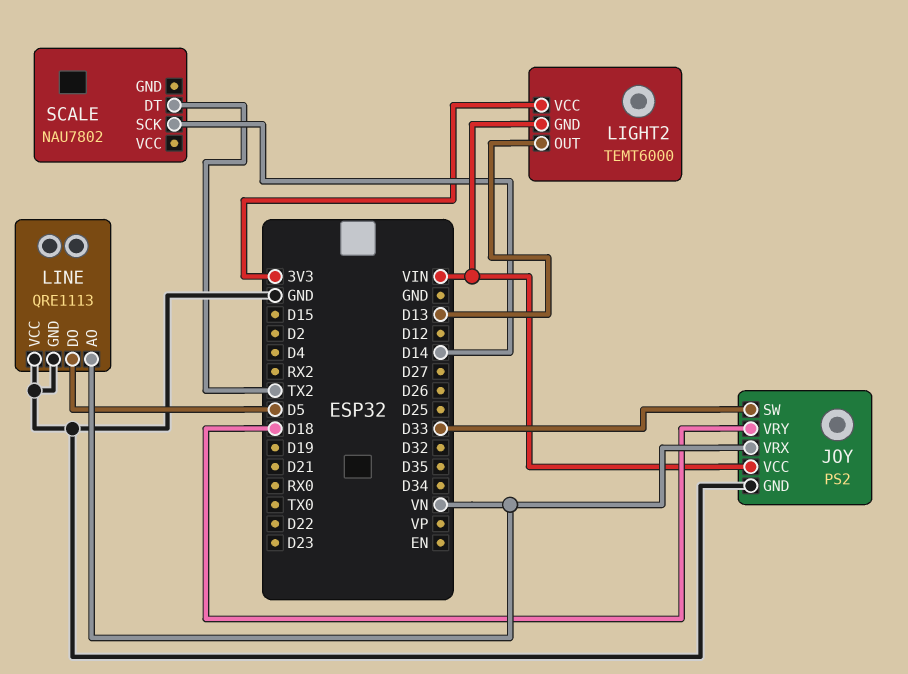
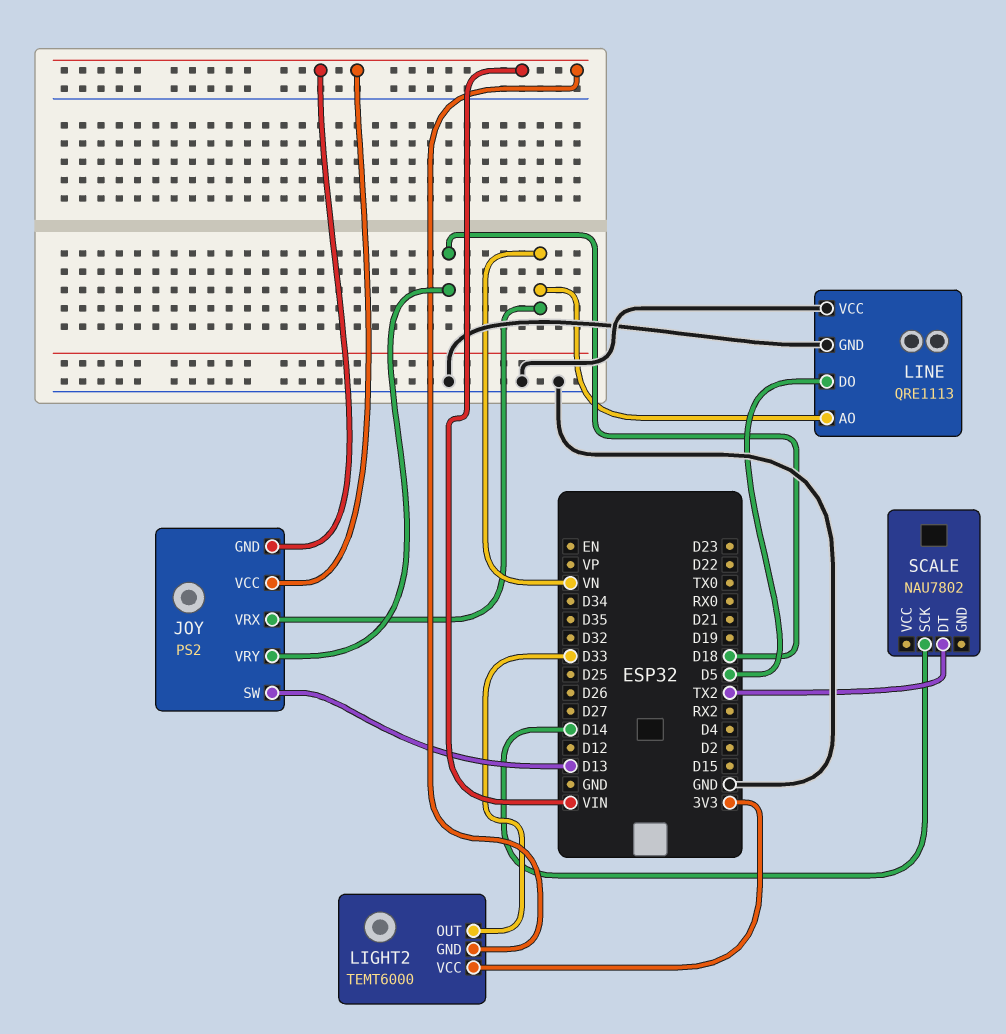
JOY pin GND: GND -> VIN
JOY pin SW: D33 -> D13
LIGHT2 pin OUT: D13 -> D33

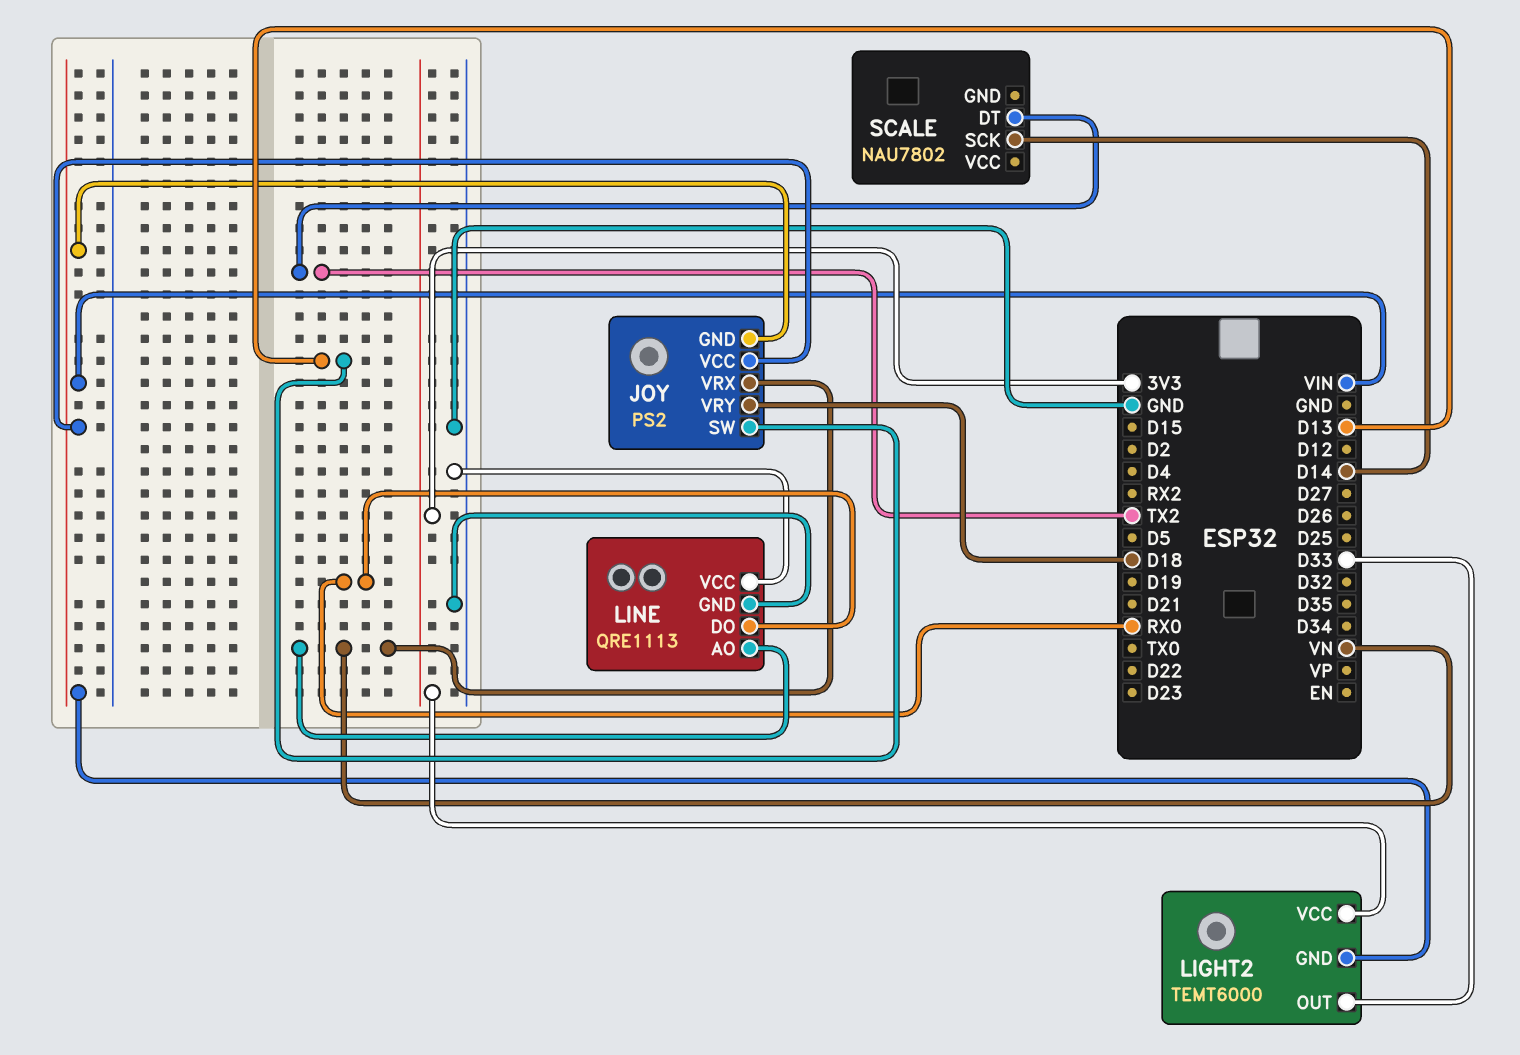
LINE pin DO: D5 -> RX0

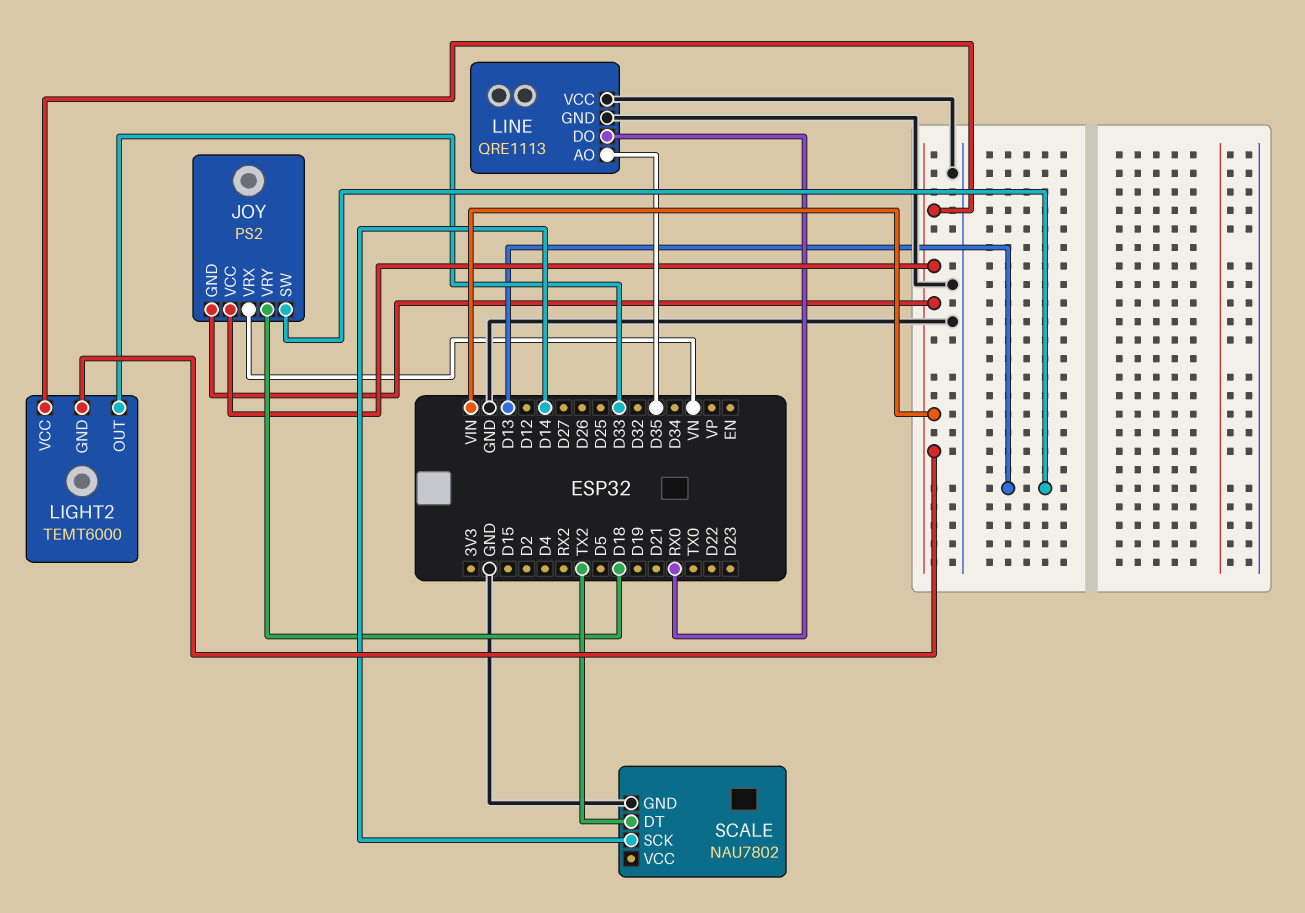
LIGHT2 pin VCC: 3V3 -> VIN
LINE pin AO: VN -> D35
SCALE pin GND: none -> GND

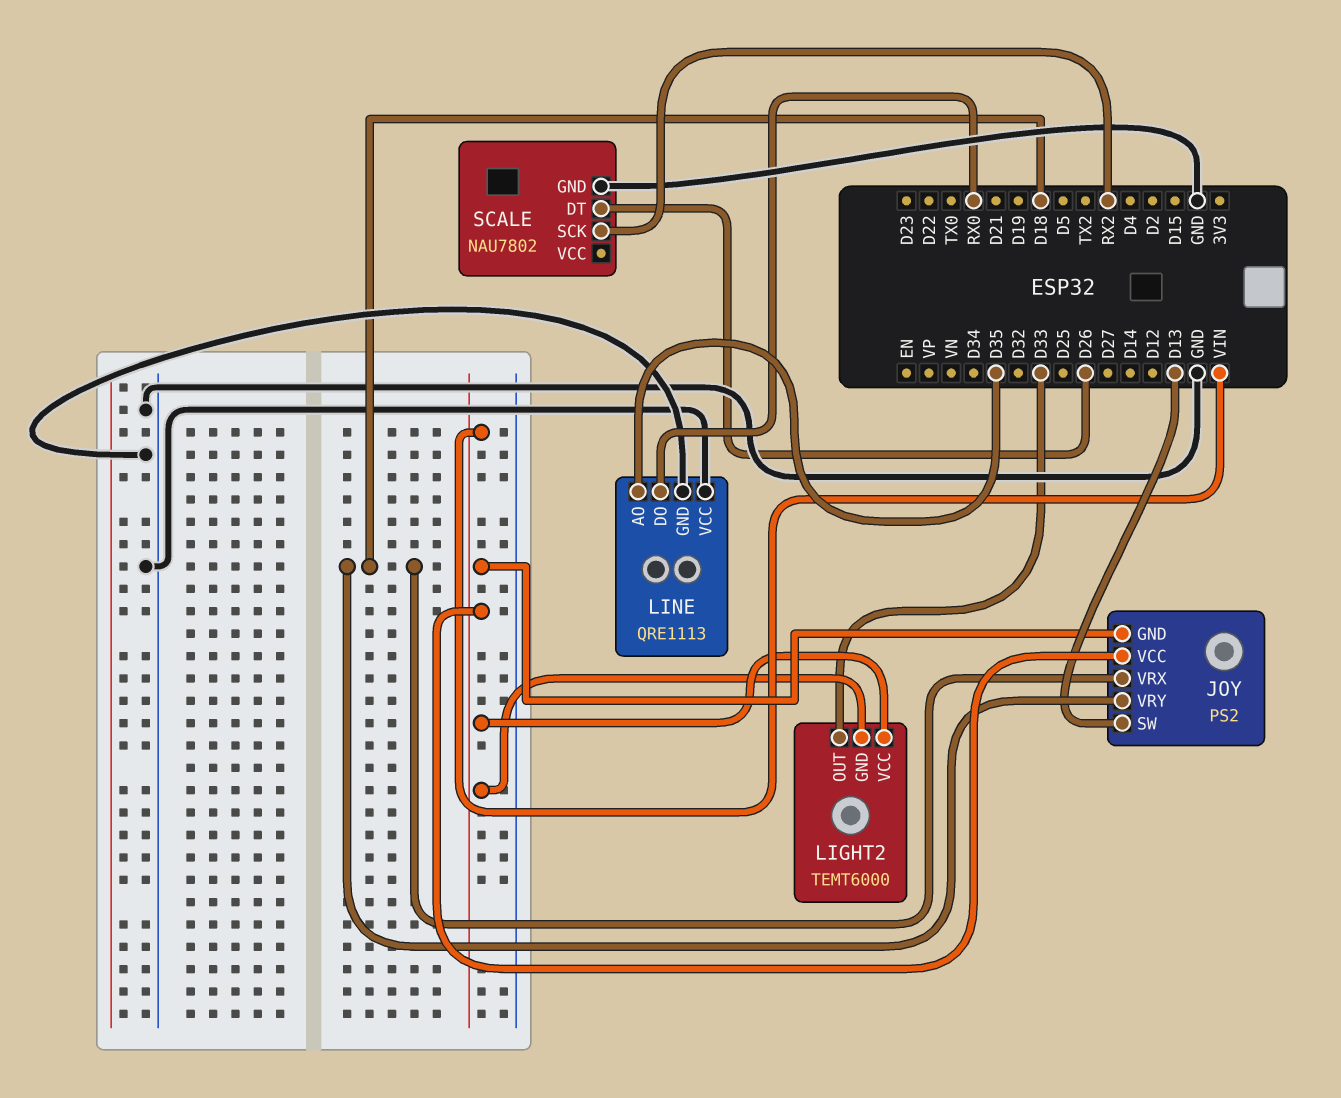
JOY pin VRX: VN -> D18
SCALE pin DT: TX2 -> D26
SCALE pin SCK: D14 -> RX2

